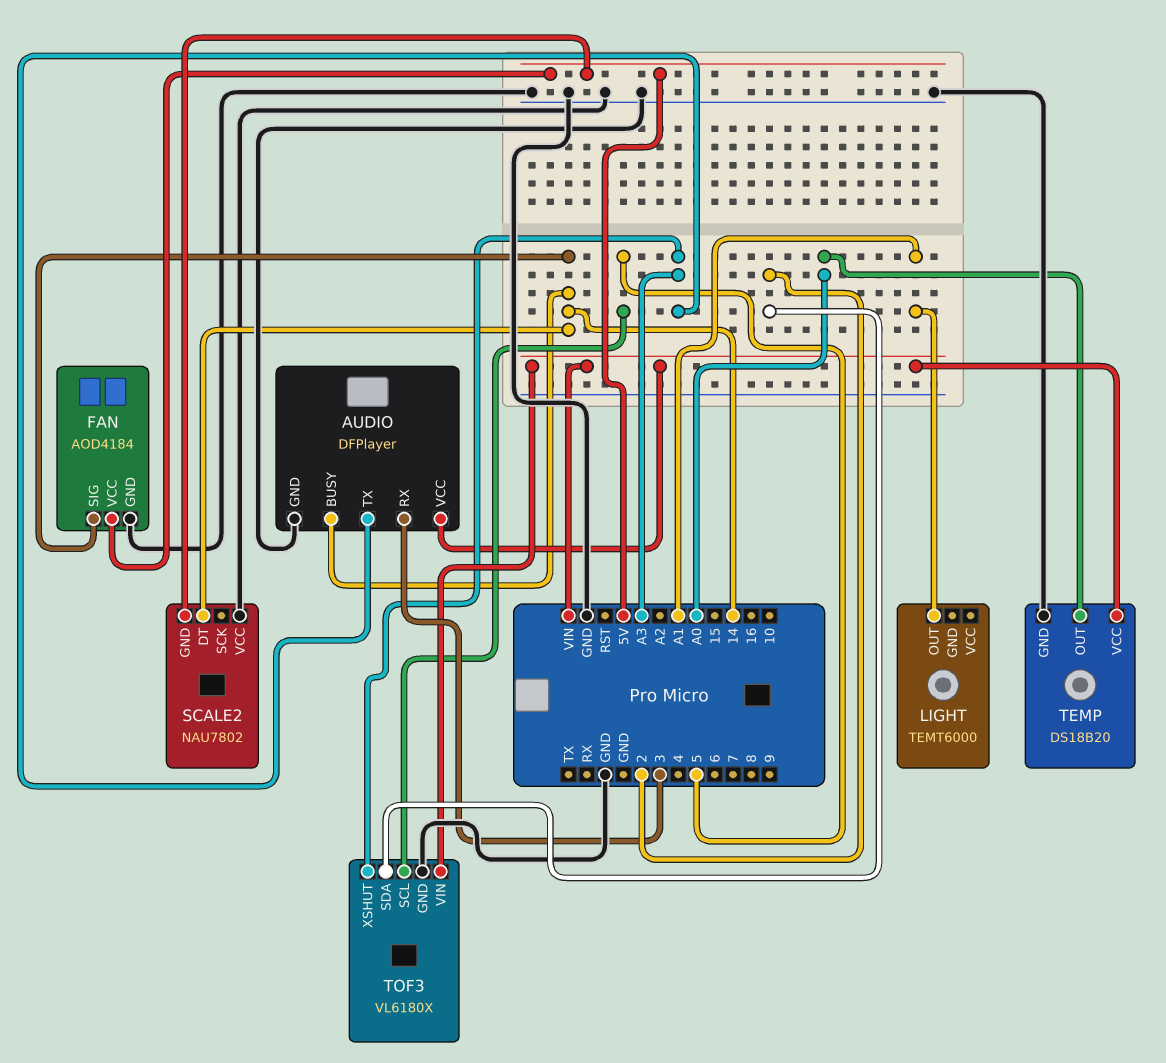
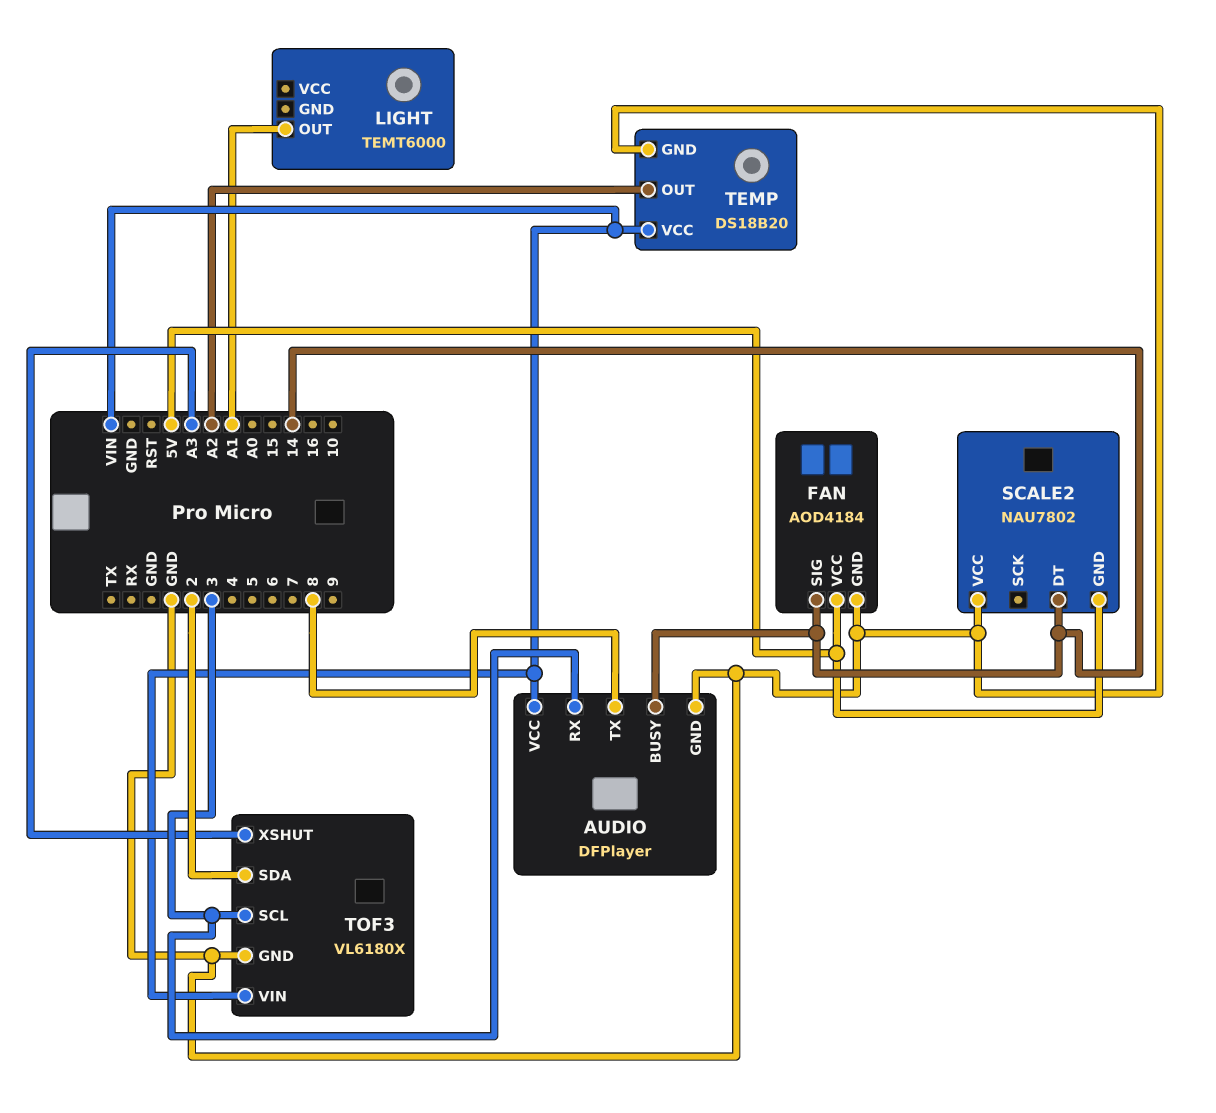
AUDIO pin TX: A3 -> 8
TEMP pin OUT: A0 -> A2
TOF3 pin SCL: 5 -> 3

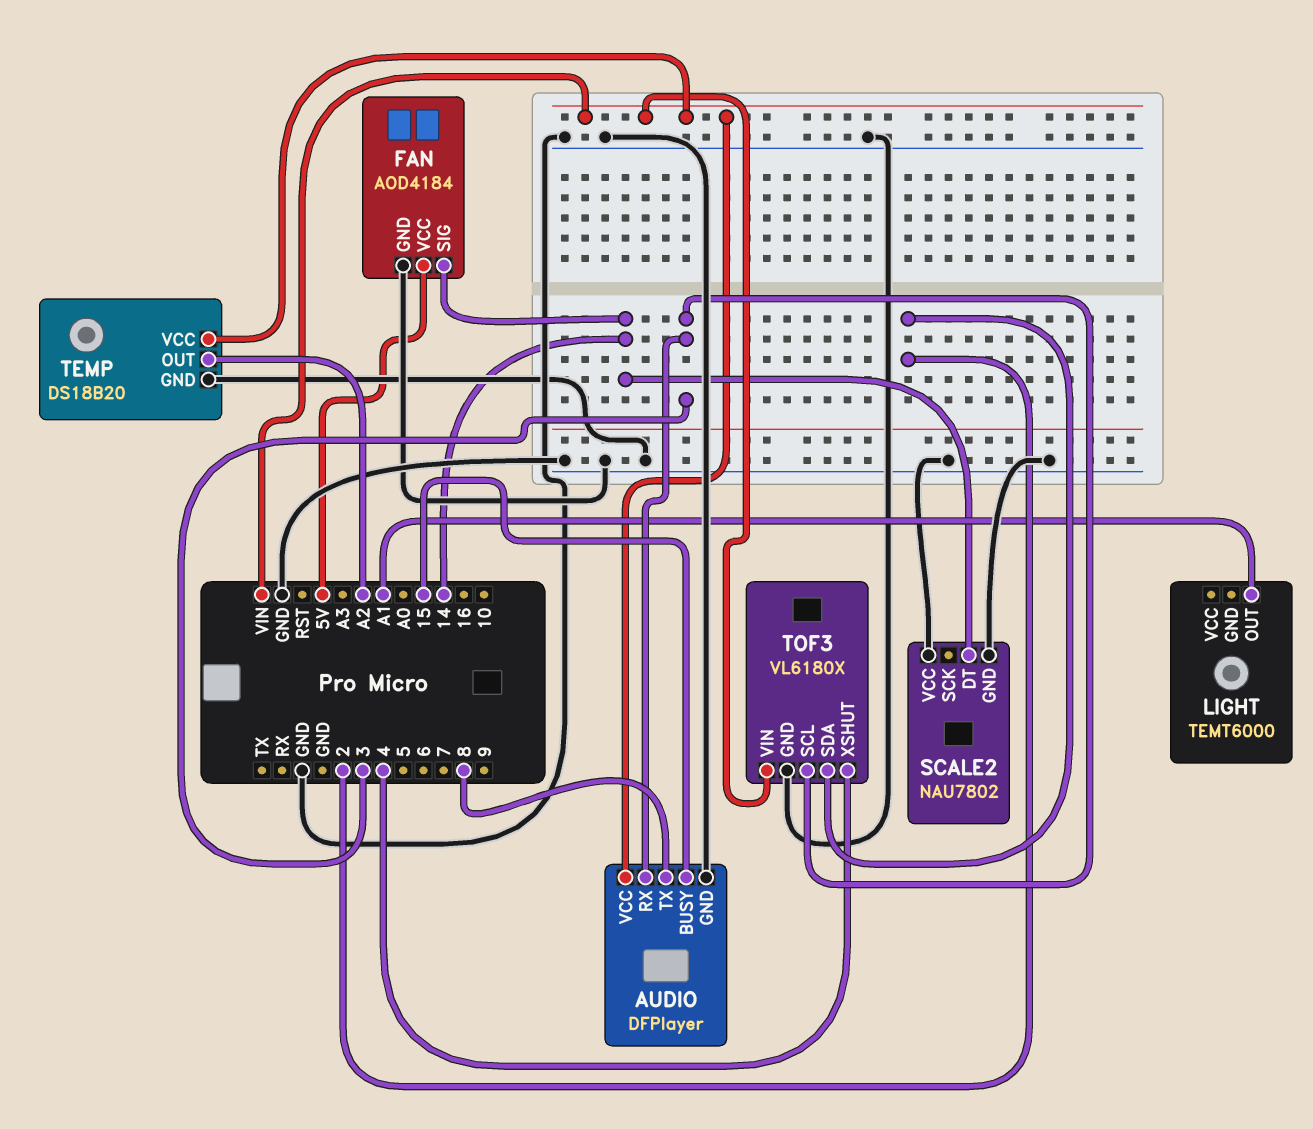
AUDIO pin BUSY: 14 -> 15
SCALE2 pin GND: 5V -> GND
TOF3 pin XSHUT: A3 -> 4

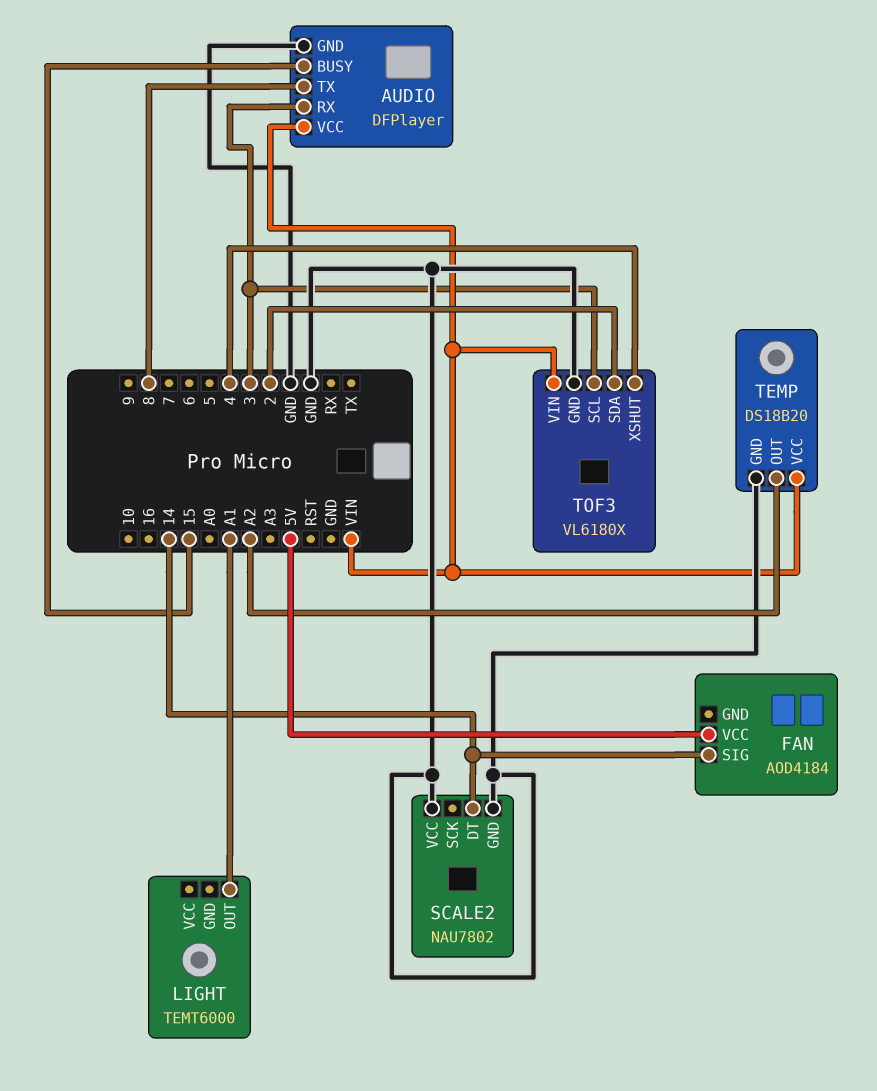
FAN pin GND: GND -> none

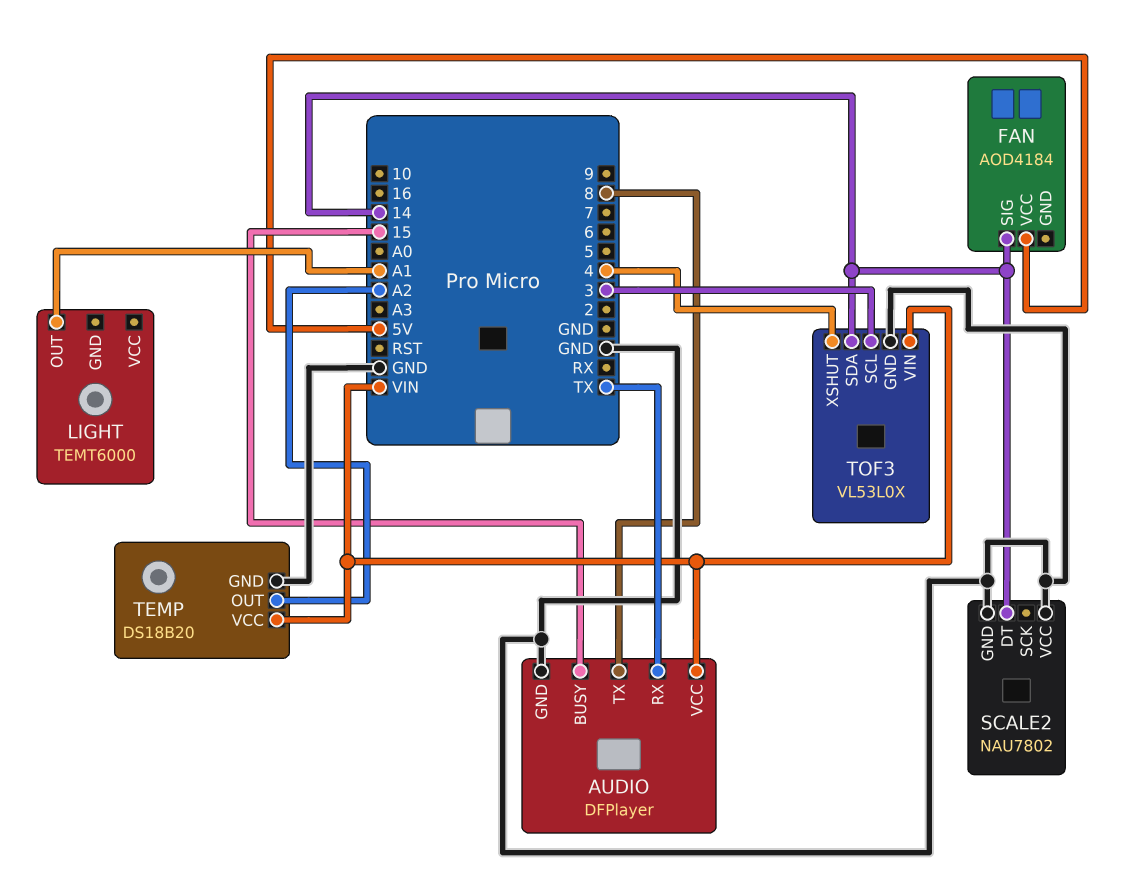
AUDIO pin RX: 3 -> TX
TOF3: VL6180X -> VL53L0X
TOF3 pin SDA: 2 -> 14

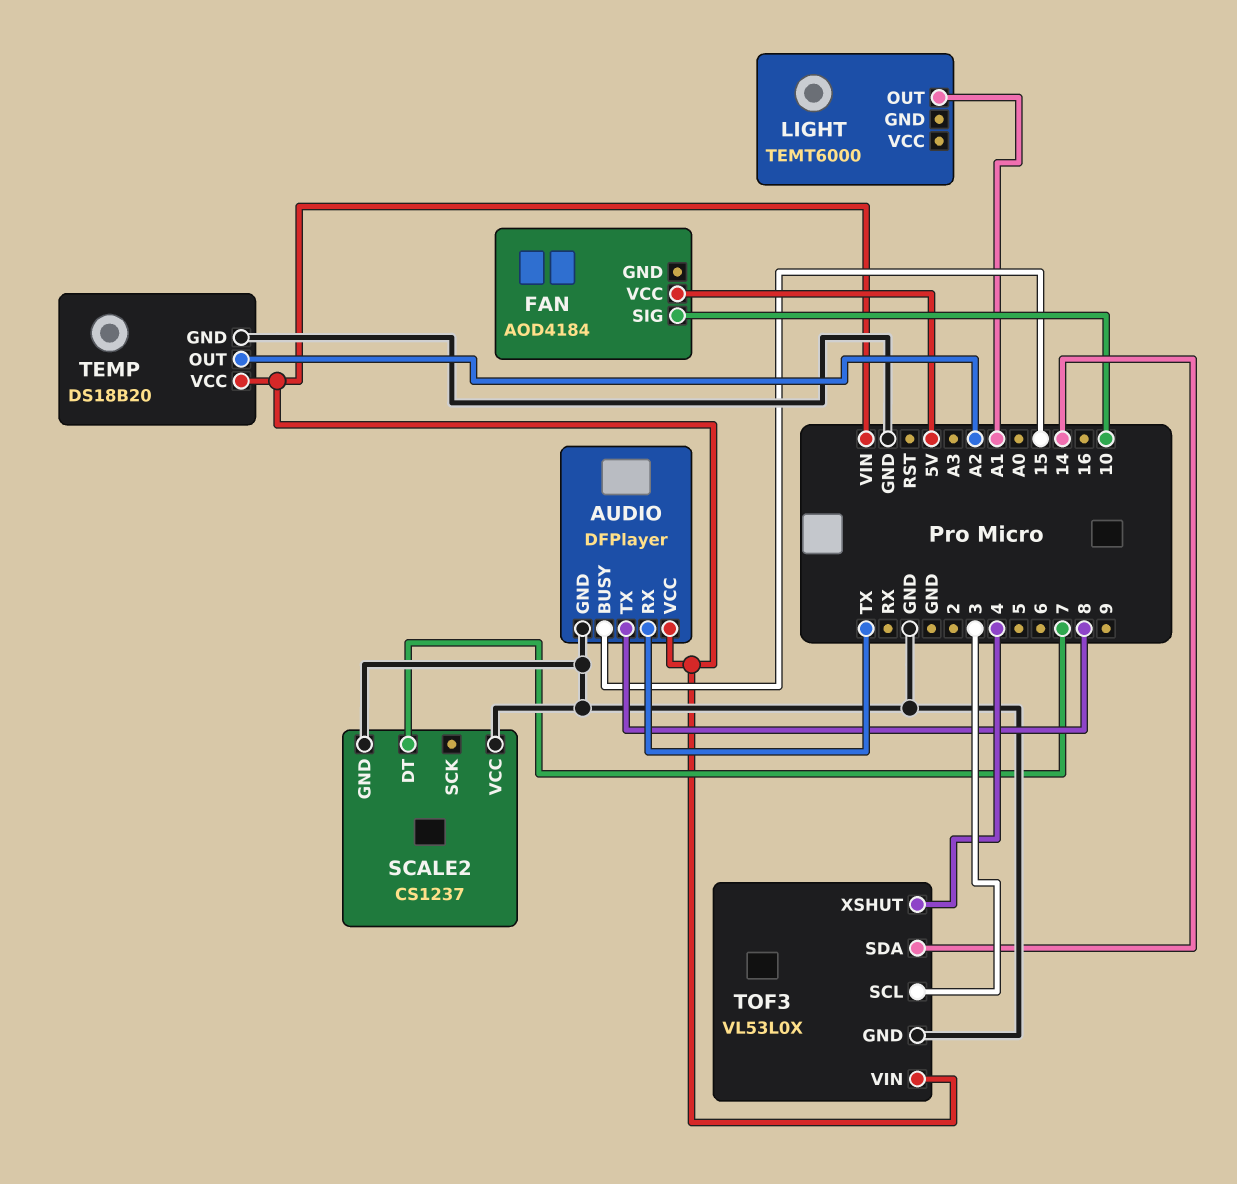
FAN pin SIG: 14 -> 10
SCALE2: NAU7802 -> CS1237
SCALE2 pin DT: 14 -> 7

